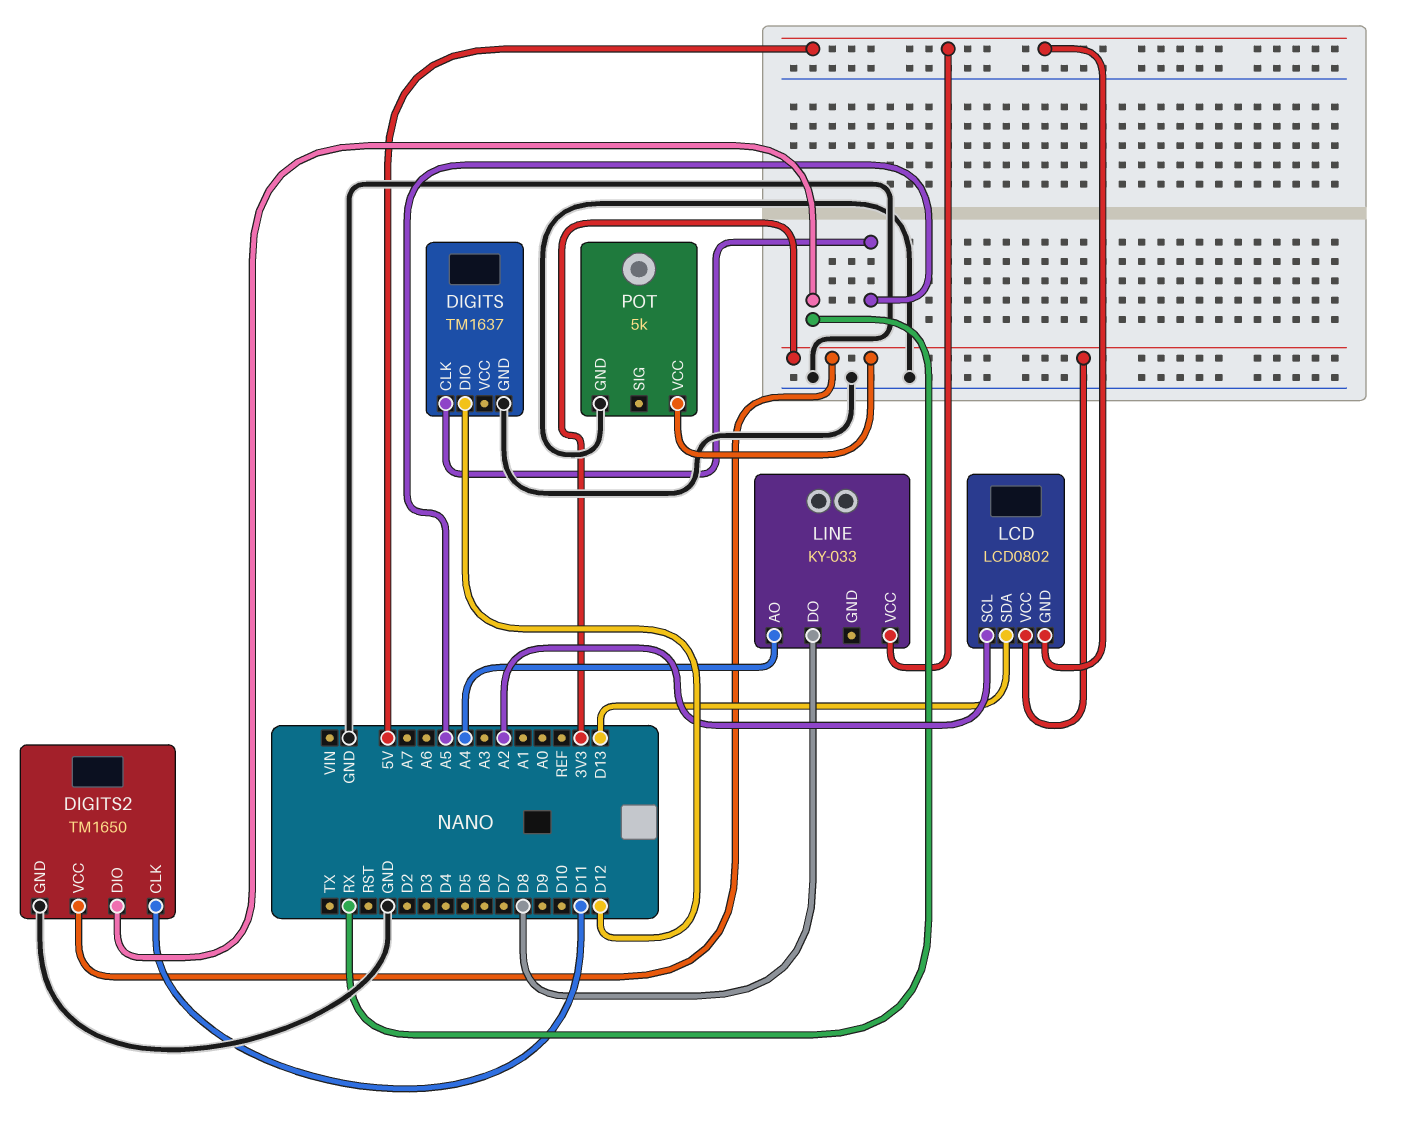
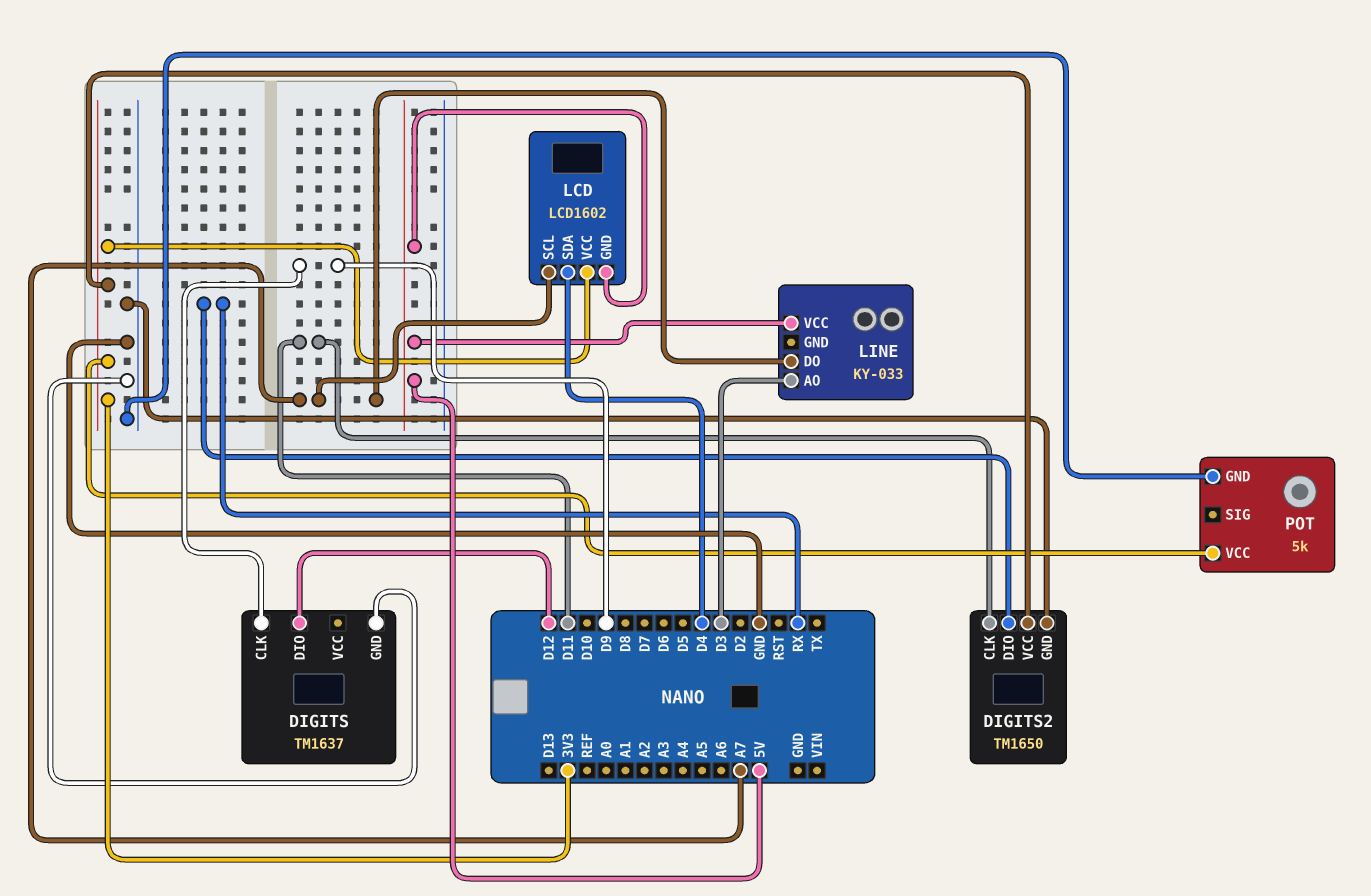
DIGITS pin CLK: A5 -> D9
LCD: LCD0802 -> LCD1602
LCD pin SCL: A2 -> A7
LCD pin SDA: D13 -> D4
LINE pin AO: A4 -> D3
LINE pin DO: D8 -> A7

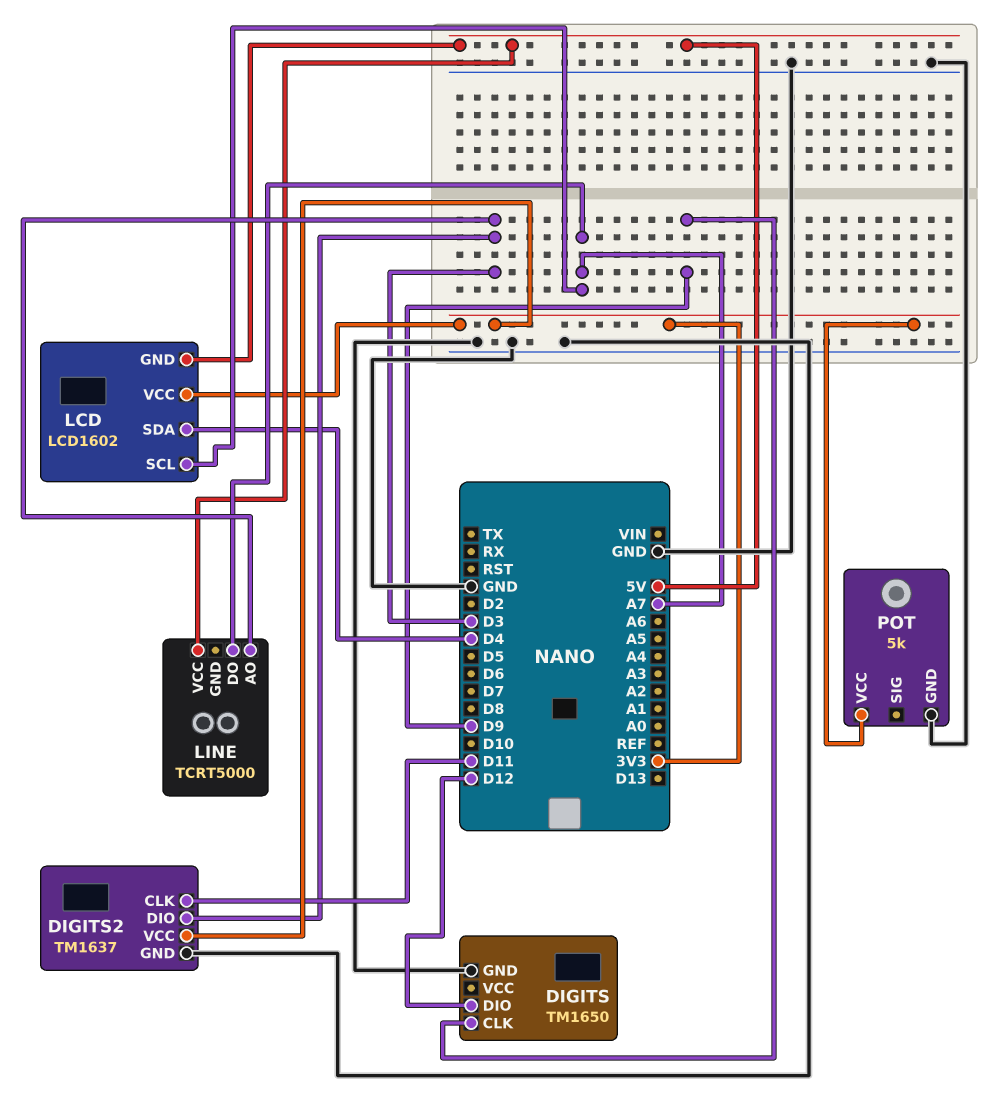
DIGITS: TM1637 -> TM1650
DIGITS2: TM1650 -> TM1637
DIGITS2 pin DIO: RX -> D3
LINE: KY-033 -> TCRT5000

